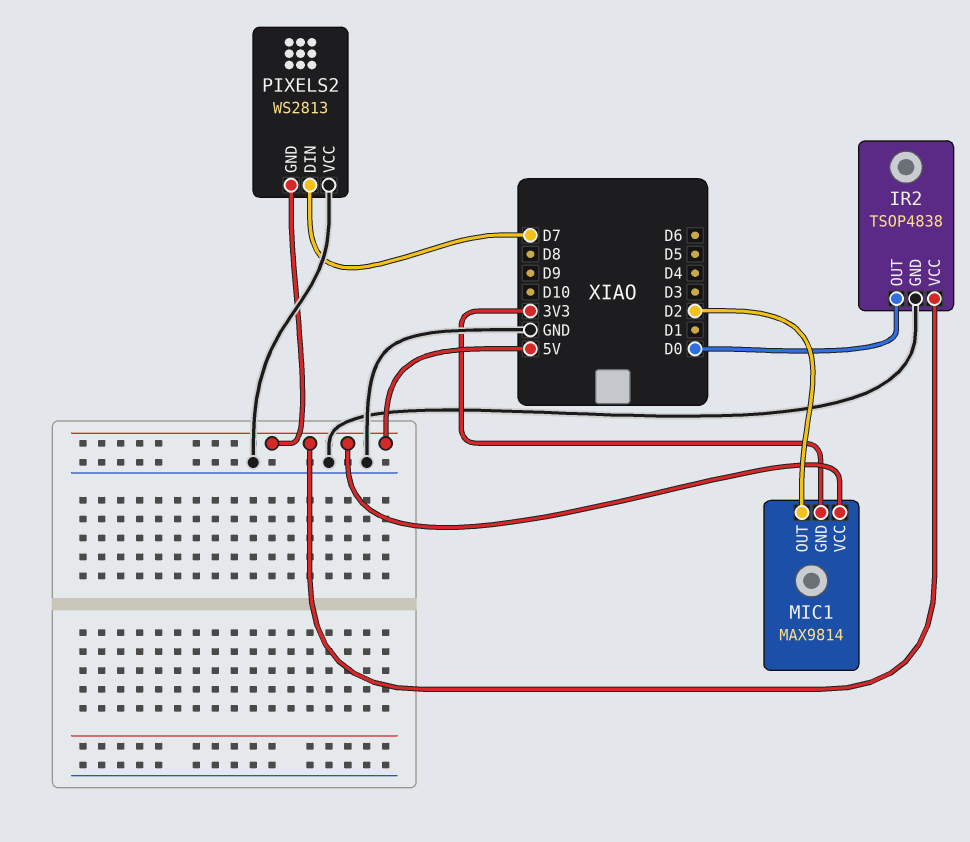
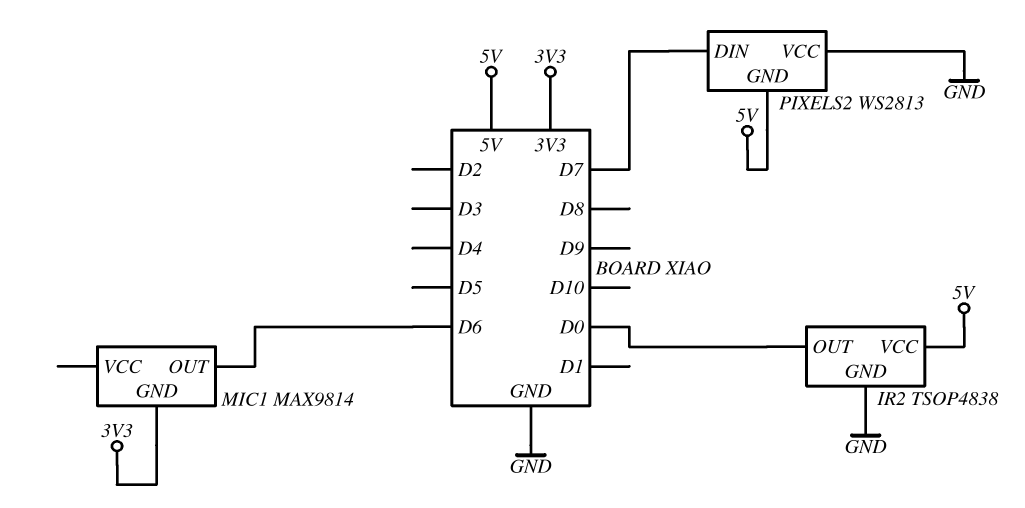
MIC1 pin OUT: D2 -> D6
MIC1 pin VCC: 5V -> none

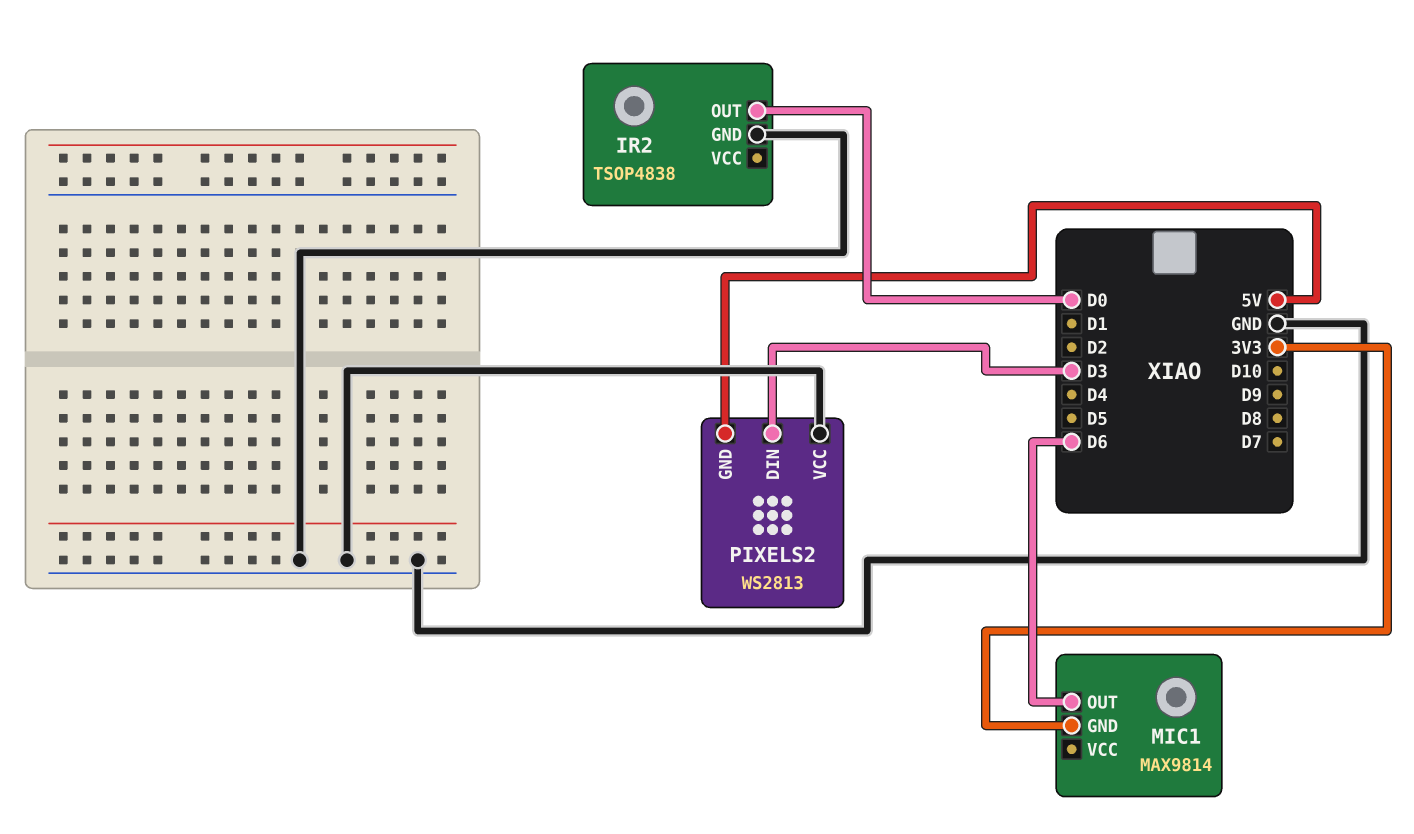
IR2 pin VCC: 5V -> none
PIXELS2 pin DIN: D7 -> D3

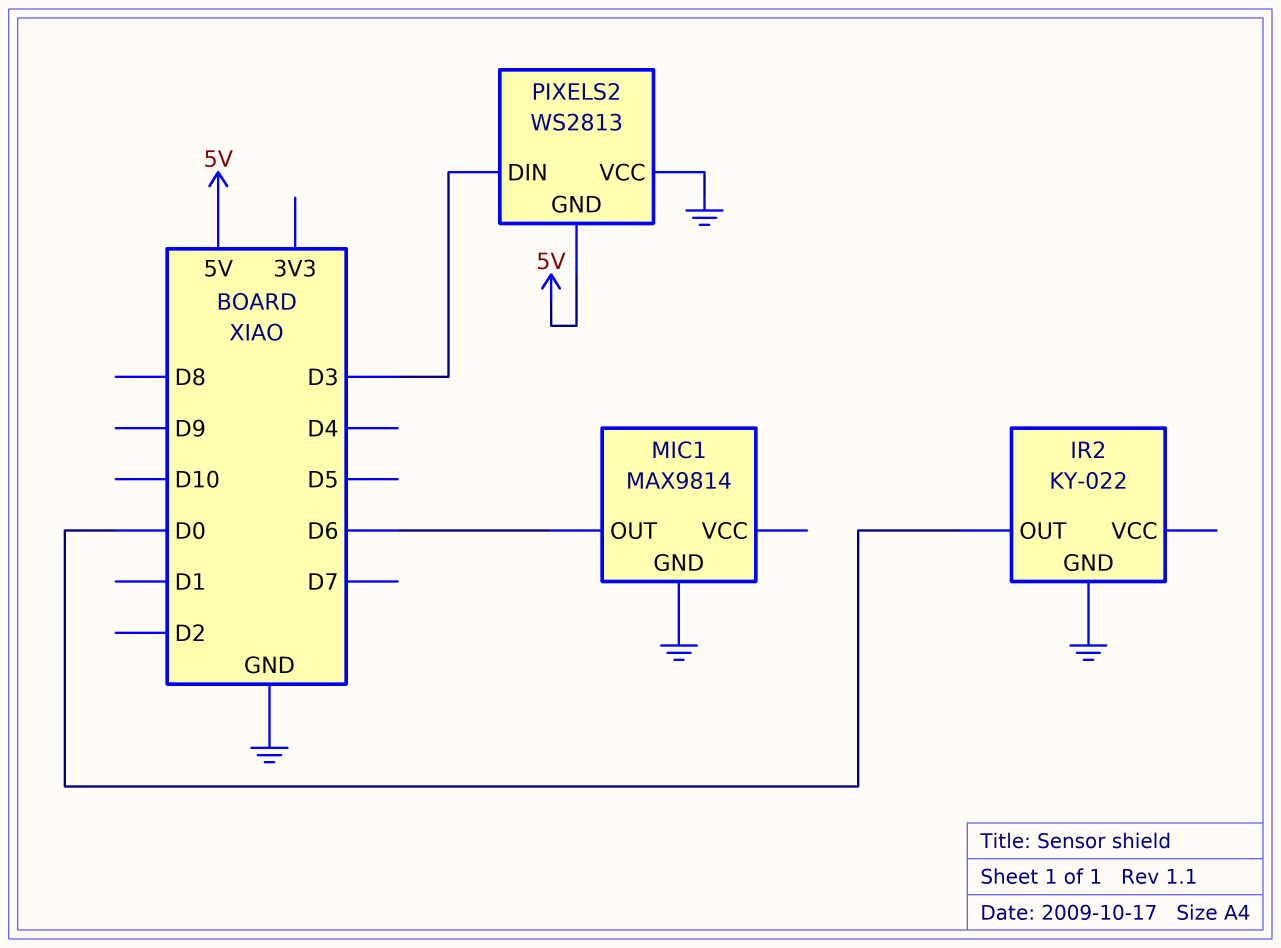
IR2: TSOP4838 -> KY-022
MIC1 pin GND: 3V3 -> GND

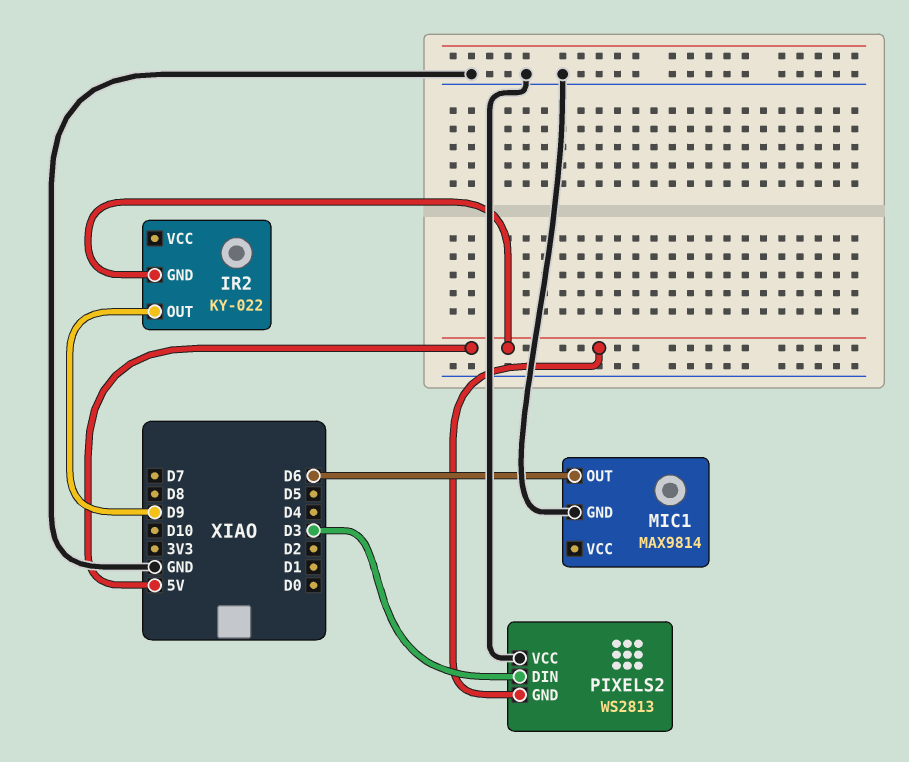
IR2 pin GND: GND -> 5V
IR2 pin OUT: D0 -> D9

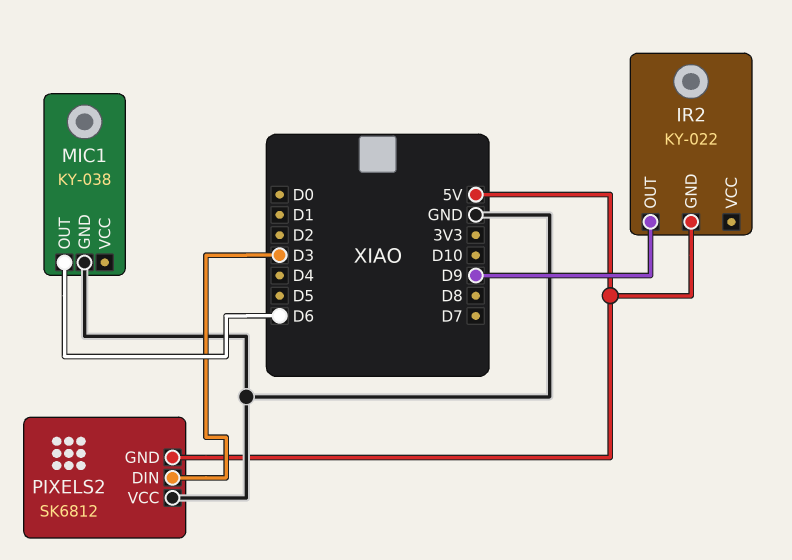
MIC1: MAX9814 -> KY-038
PIXELS2: WS2813 -> SK6812

